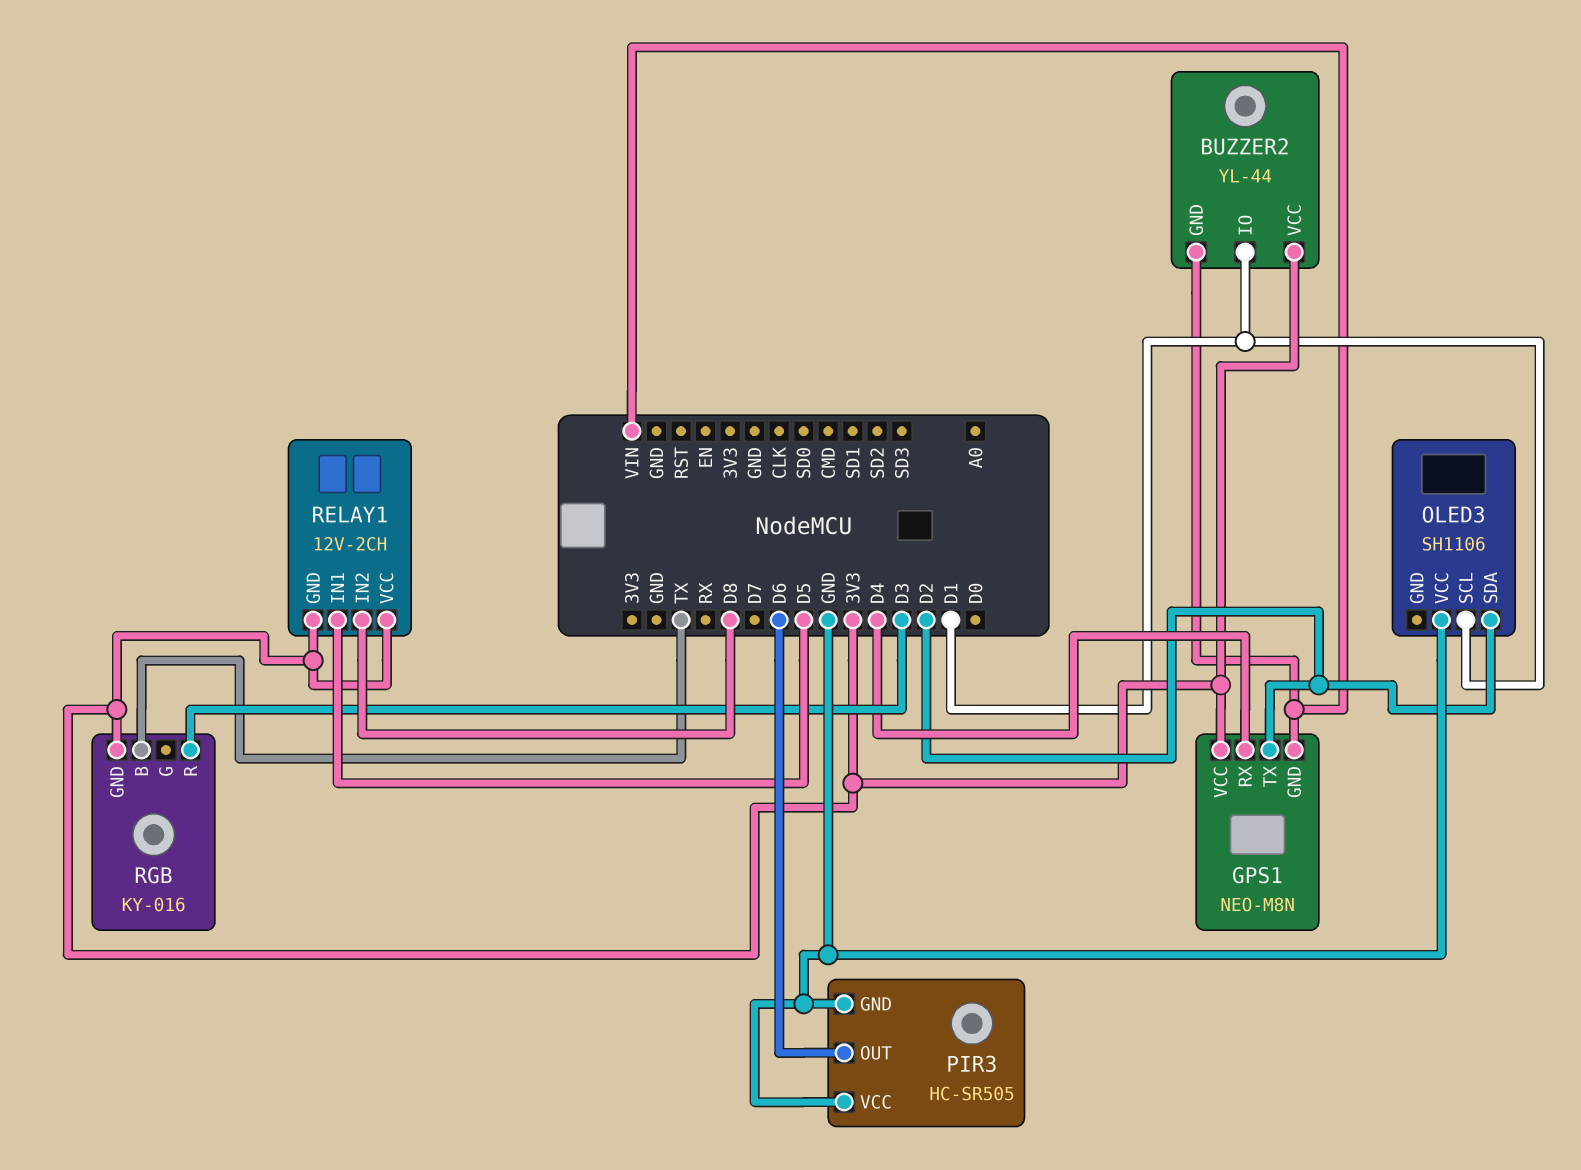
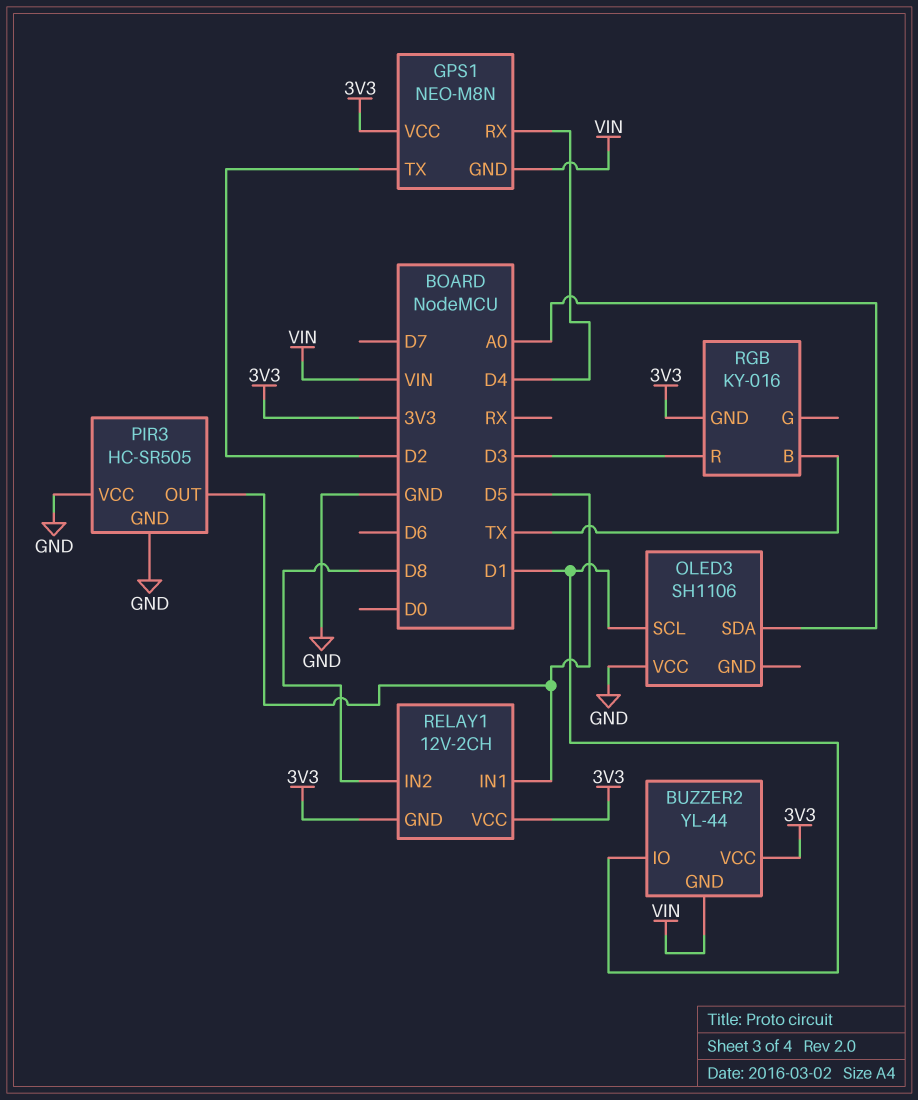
OLED3 pin SDA: D2 -> A0
PIR3 pin OUT: D6 -> D5

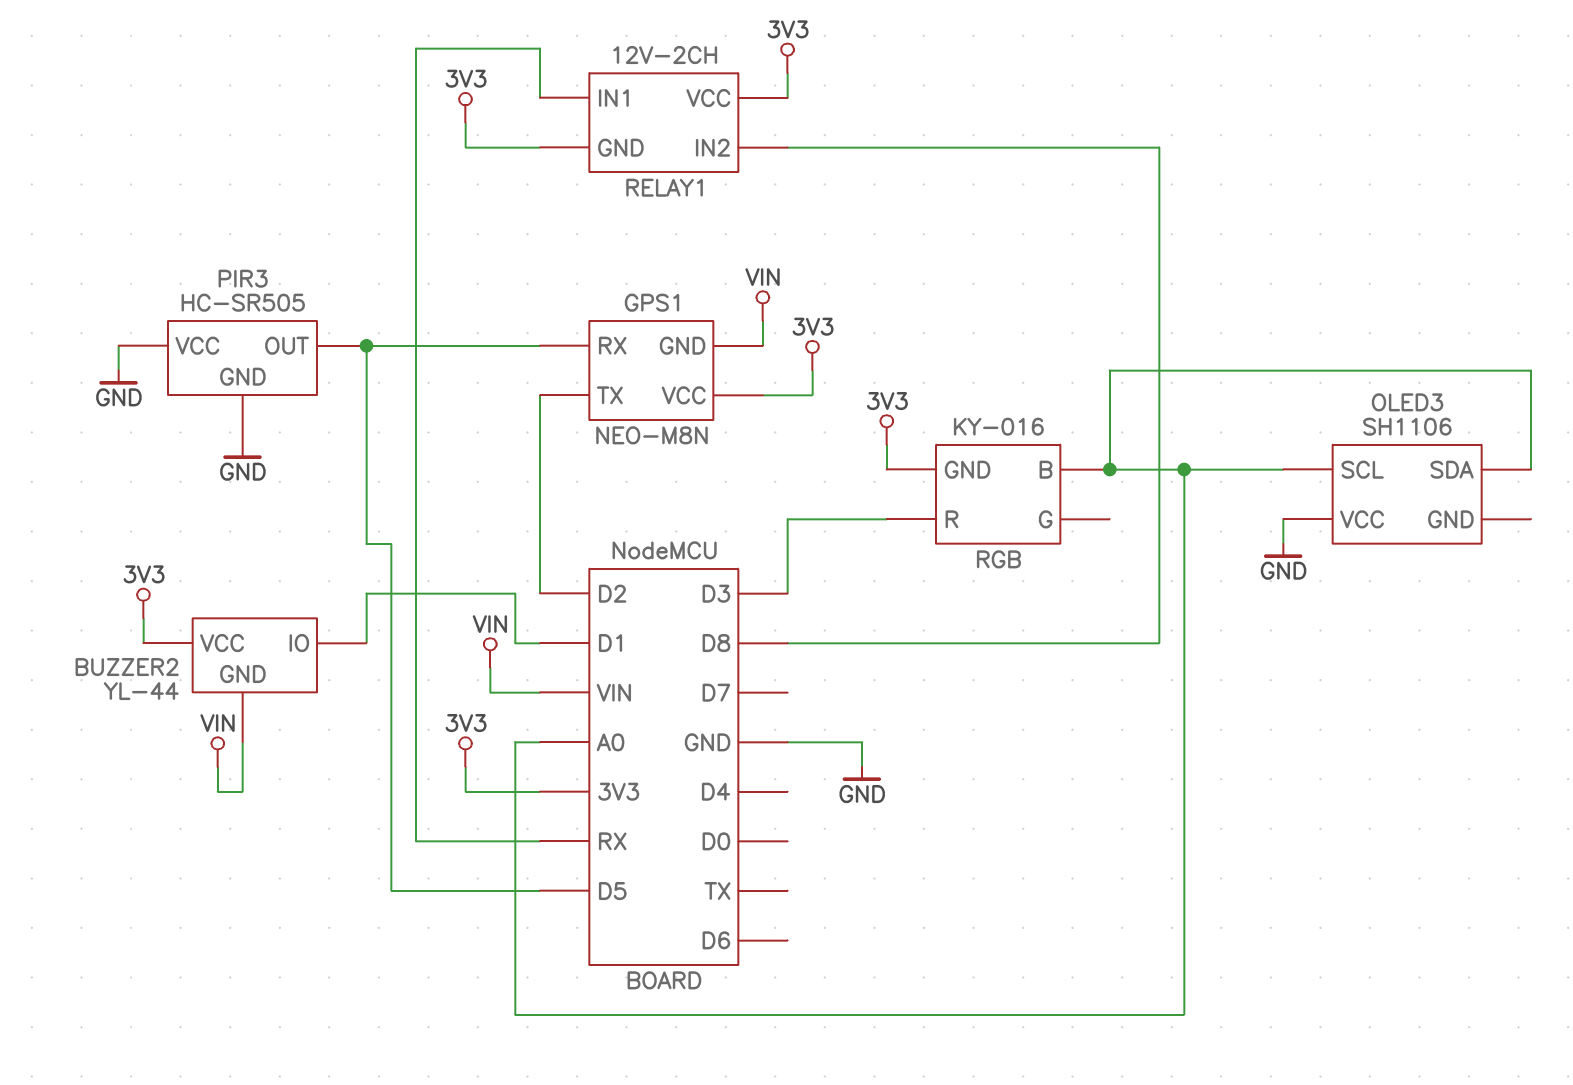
GPS1 pin RX: D4 -> D5
OLED3 pin SCL: D1 -> A0
RELAY1 pin IN1: D5 -> RX
RGB pin B: TX -> A0

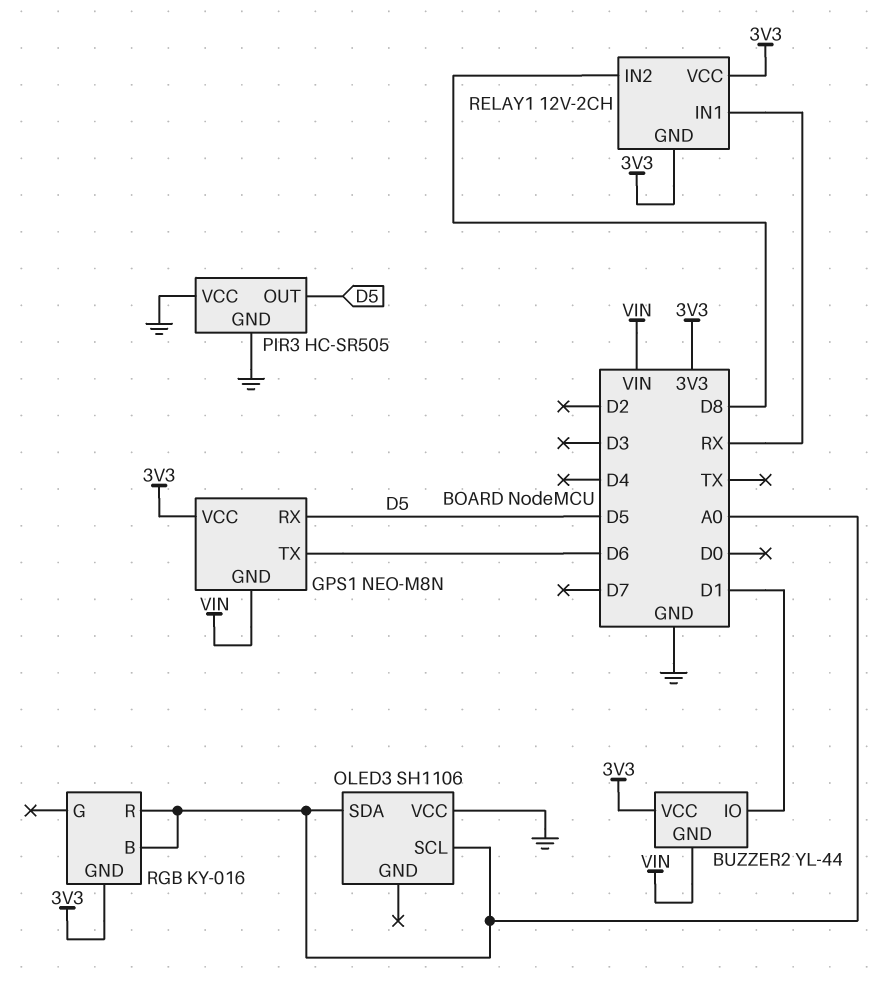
GPS1 pin TX: D2 -> D6
RGB pin R: D3 -> A0

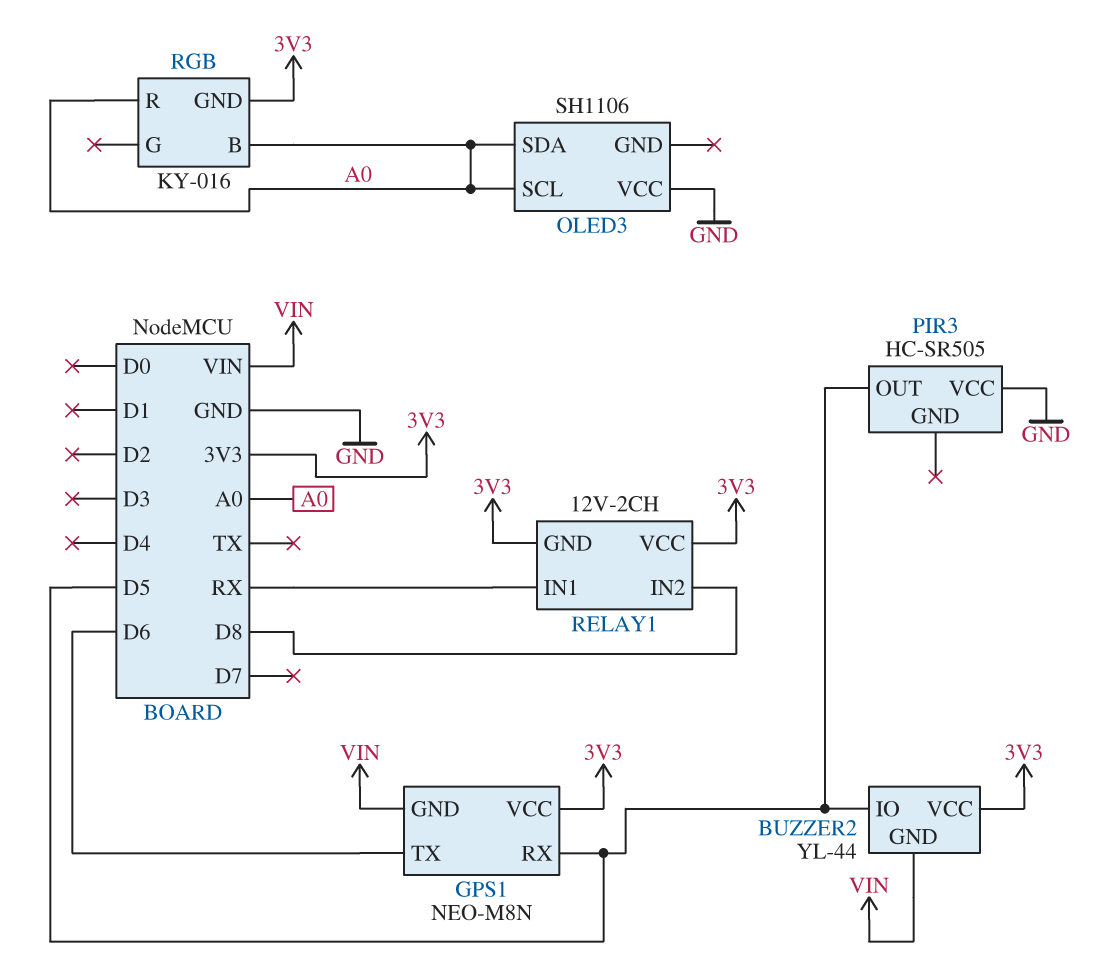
BUZZER2 pin IO: D1 -> D5
PIR3 pin GND: GND -> none

